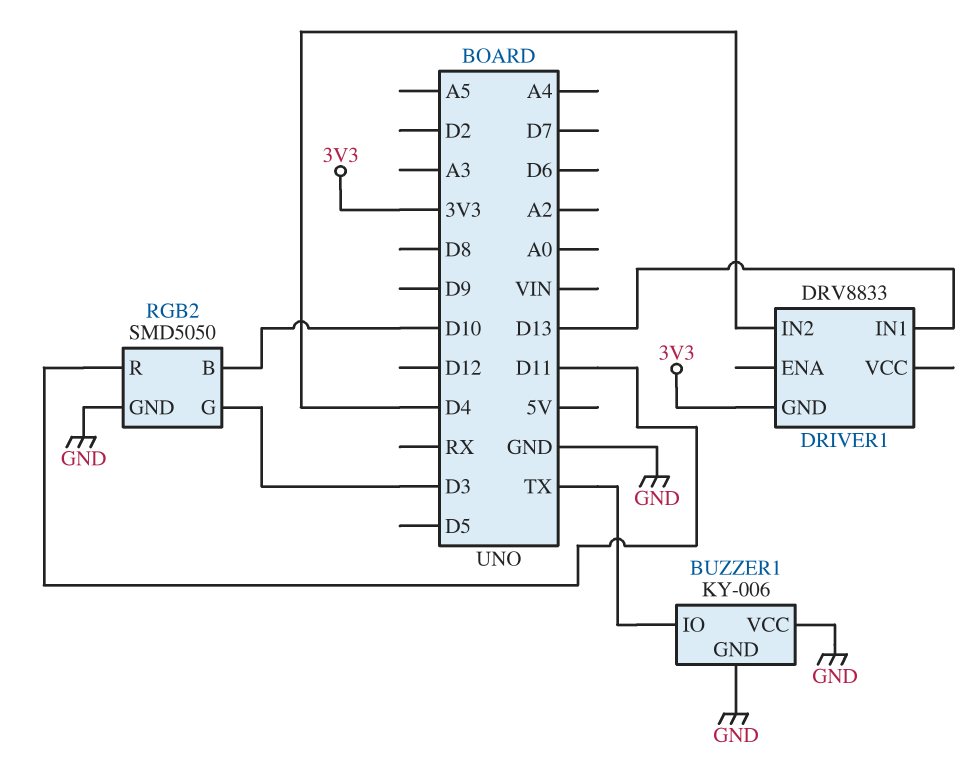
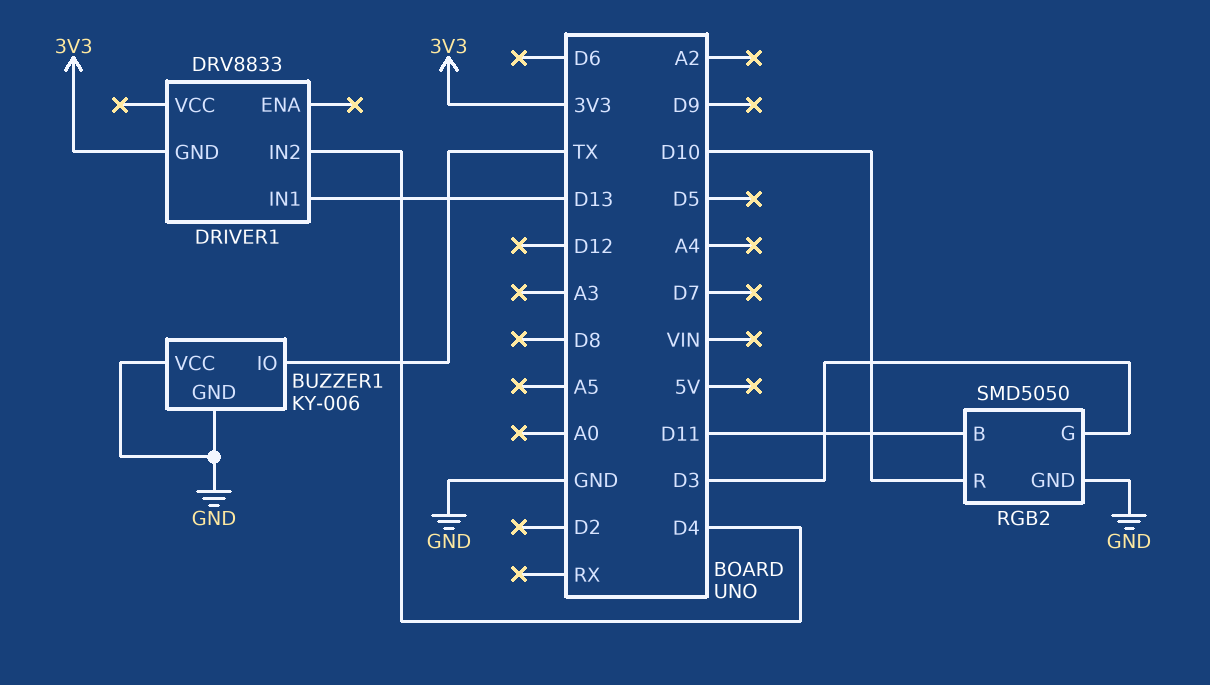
RGB2 pin B: D10 -> D11
RGB2 pin R: D11 -> D10

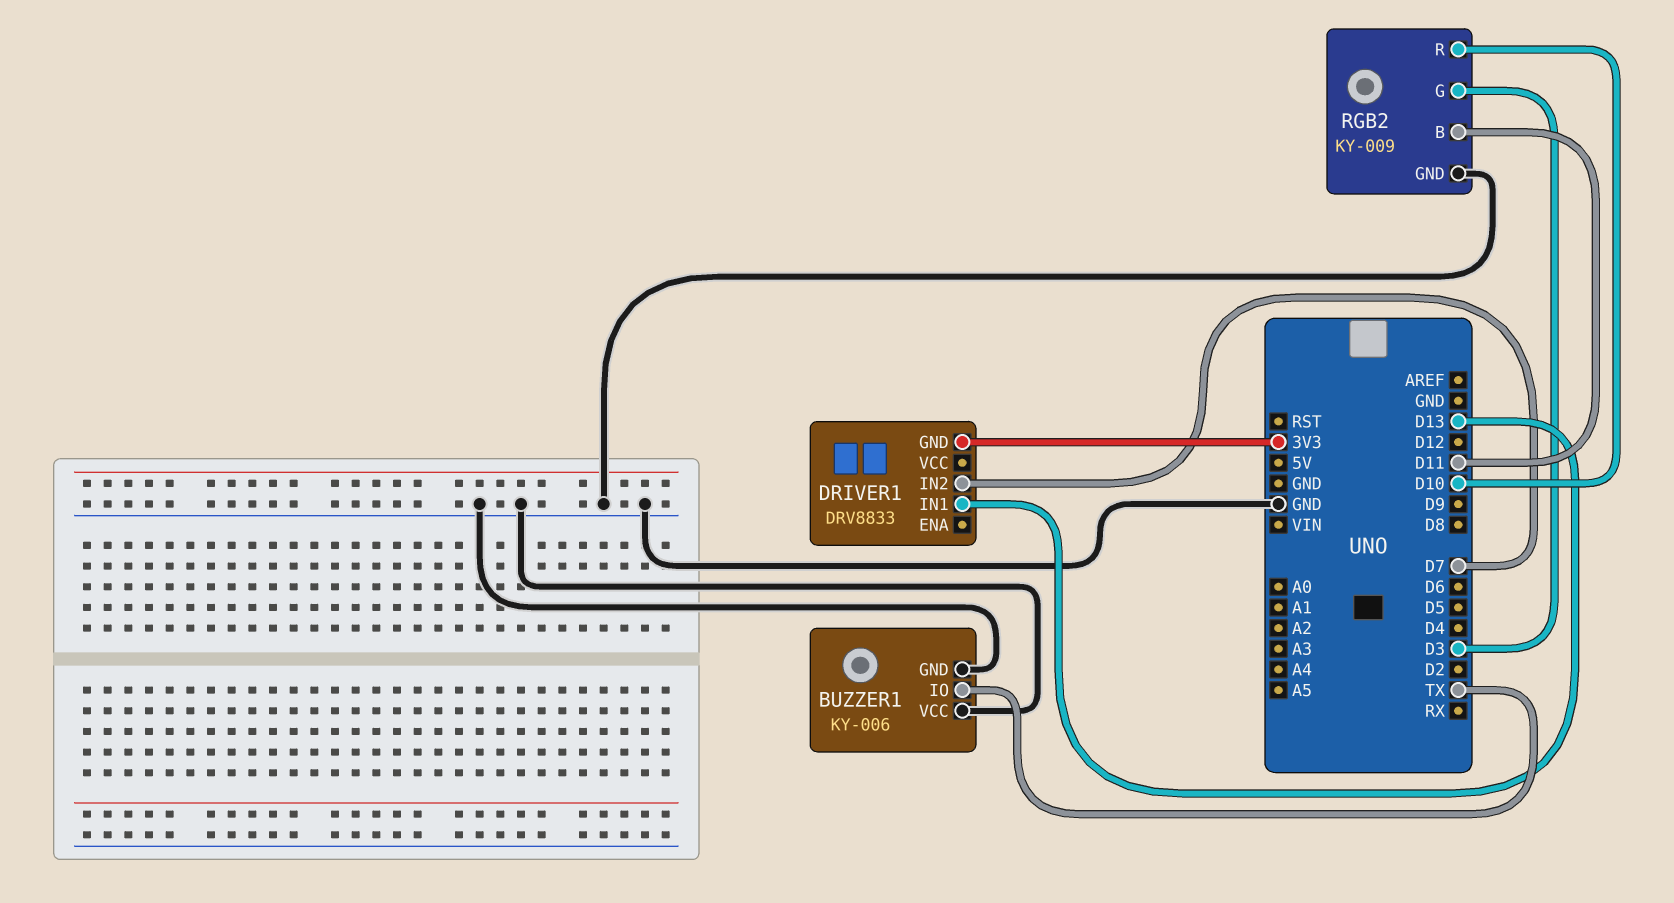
DRIVER1 pin IN2: D4 -> D7
RGB2: SMD5050 -> KY-009

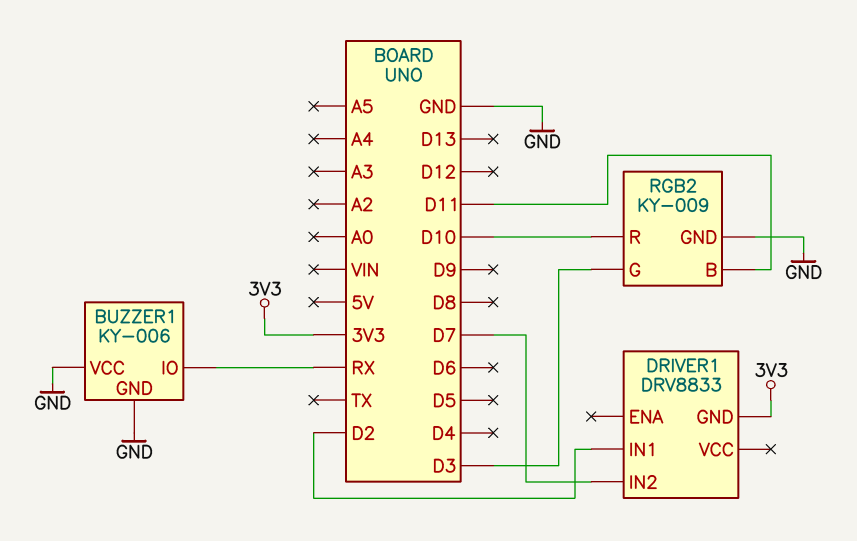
BUZZER1 pin IO: TX -> RX
DRIVER1 pin IN1: D13 -> D2

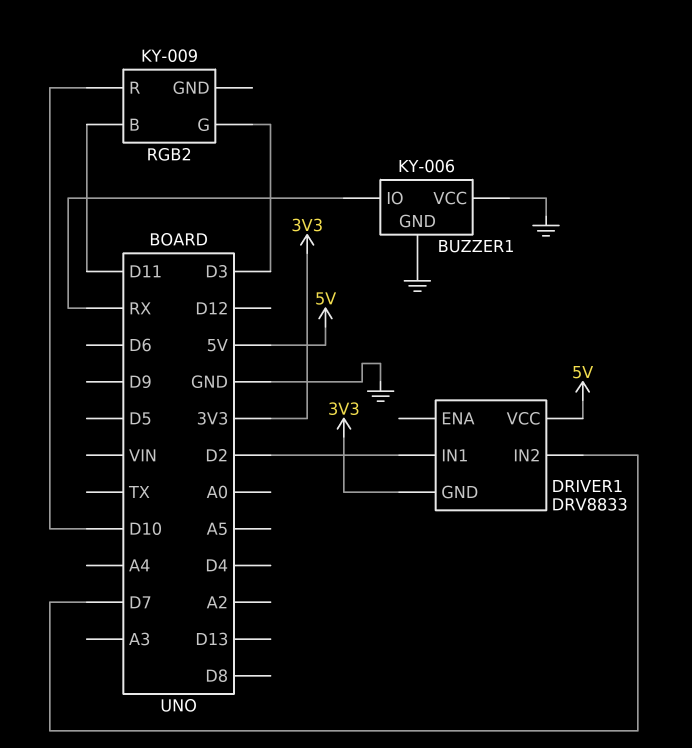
DRIVER1 pin VCC: none -> 5V
RGB2 pin GND: GND -> none

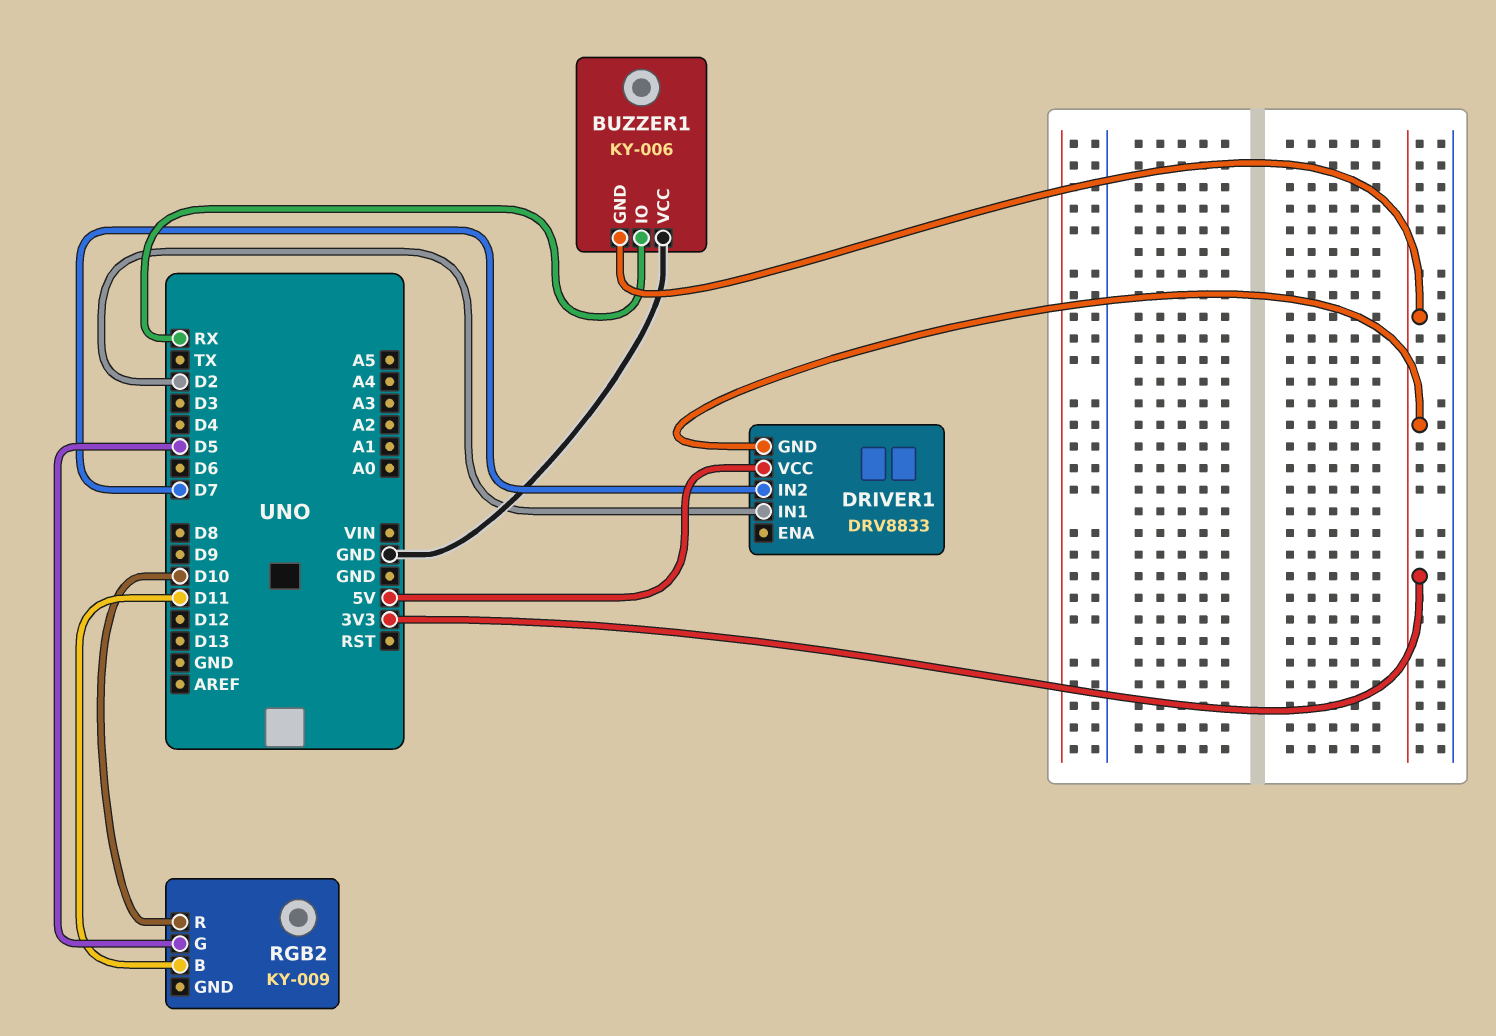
BUZZER1 pin GND: GND -> 3V3
RGB2 pin G: D3 -> D5

